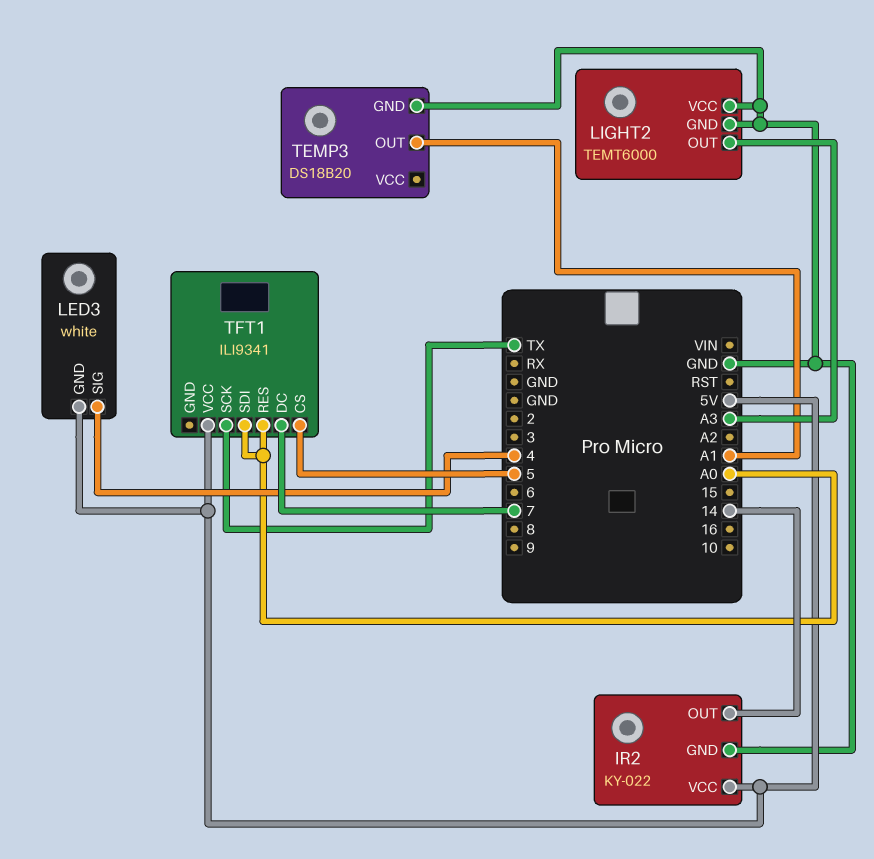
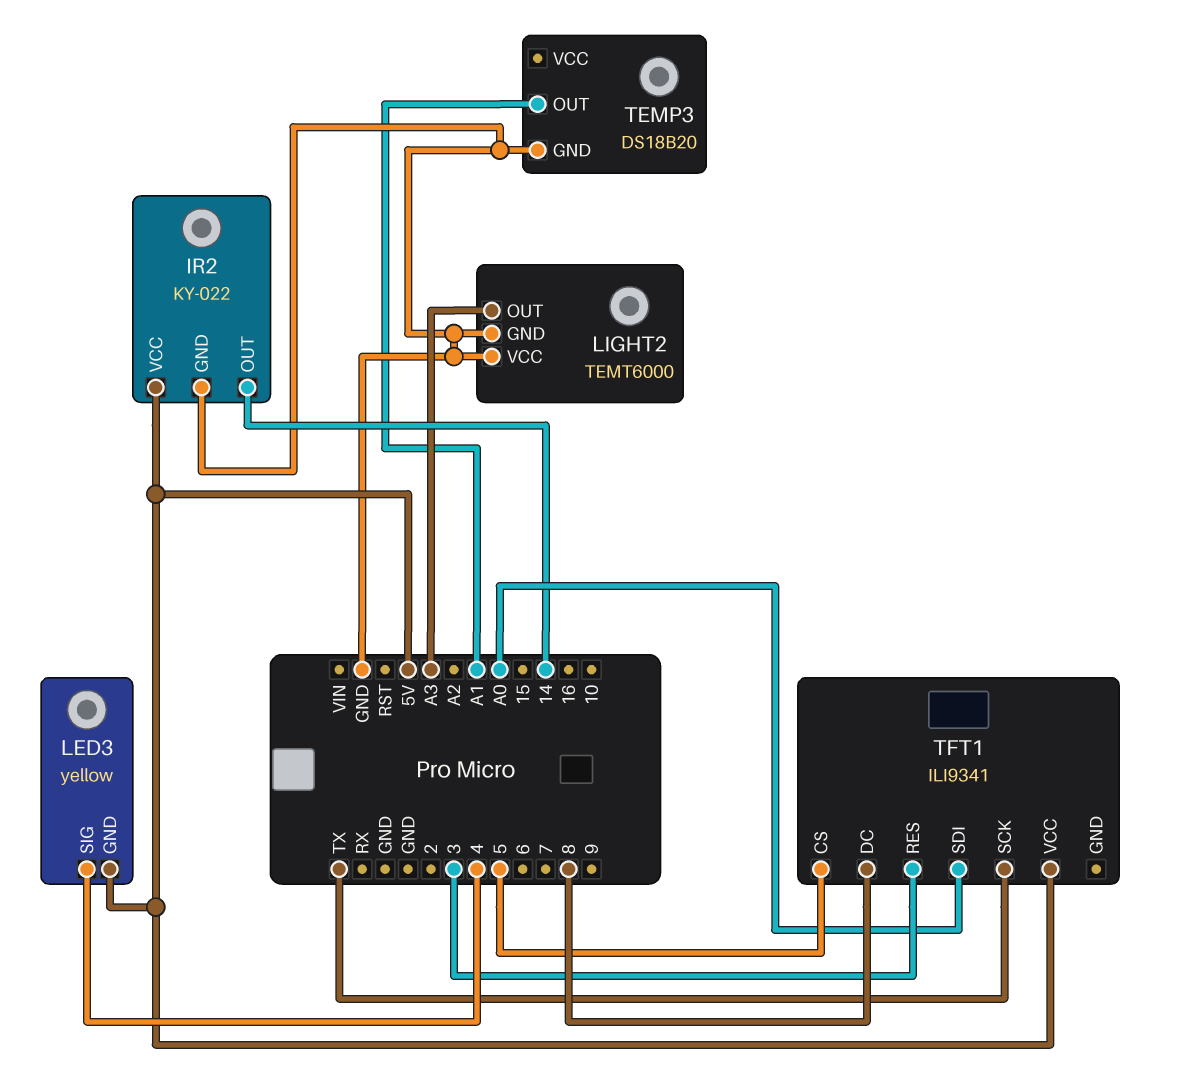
LED3: white -> yellow
TFT1 pin DC: 7 -> 8
TFT1 pin RES: A0 -> 3

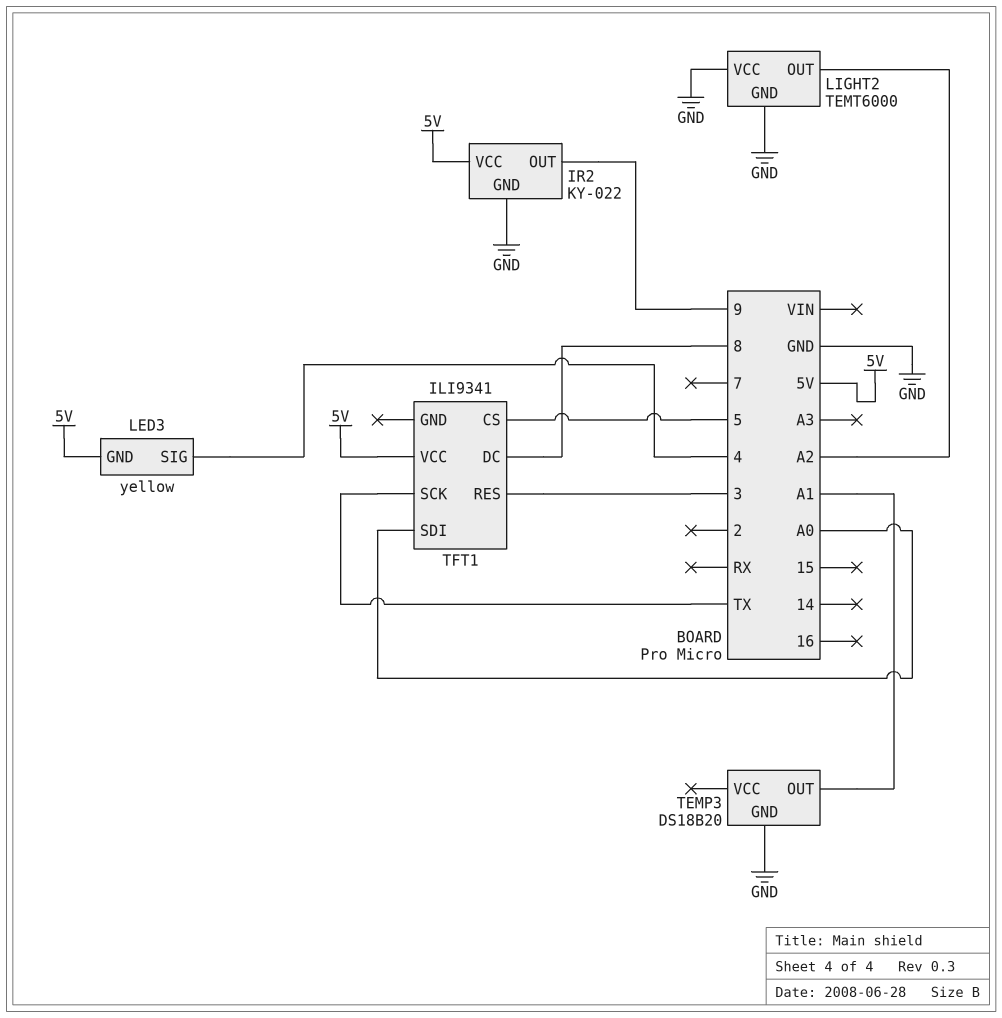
IR2 pin OUT: 14 -> 9
LIGHT2 pin OUT: A3 -> A2

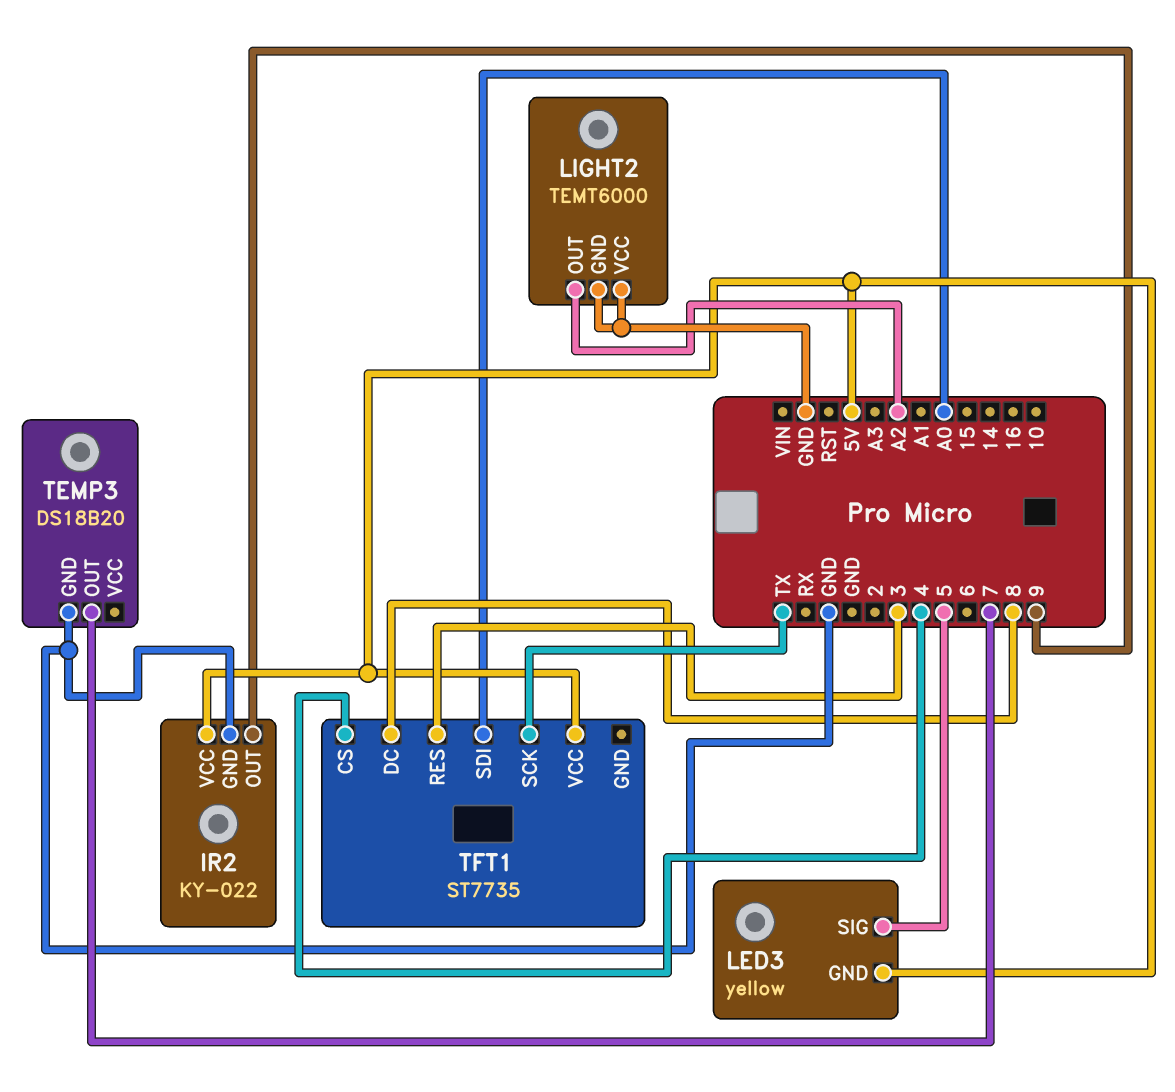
LED3 pin SIG: 4 -> 5
TEMP3 pin OUT: A1 -> 7
TFT1: ILI9341 -> ST7735
TFT1 pin CS: 5 -> 4

